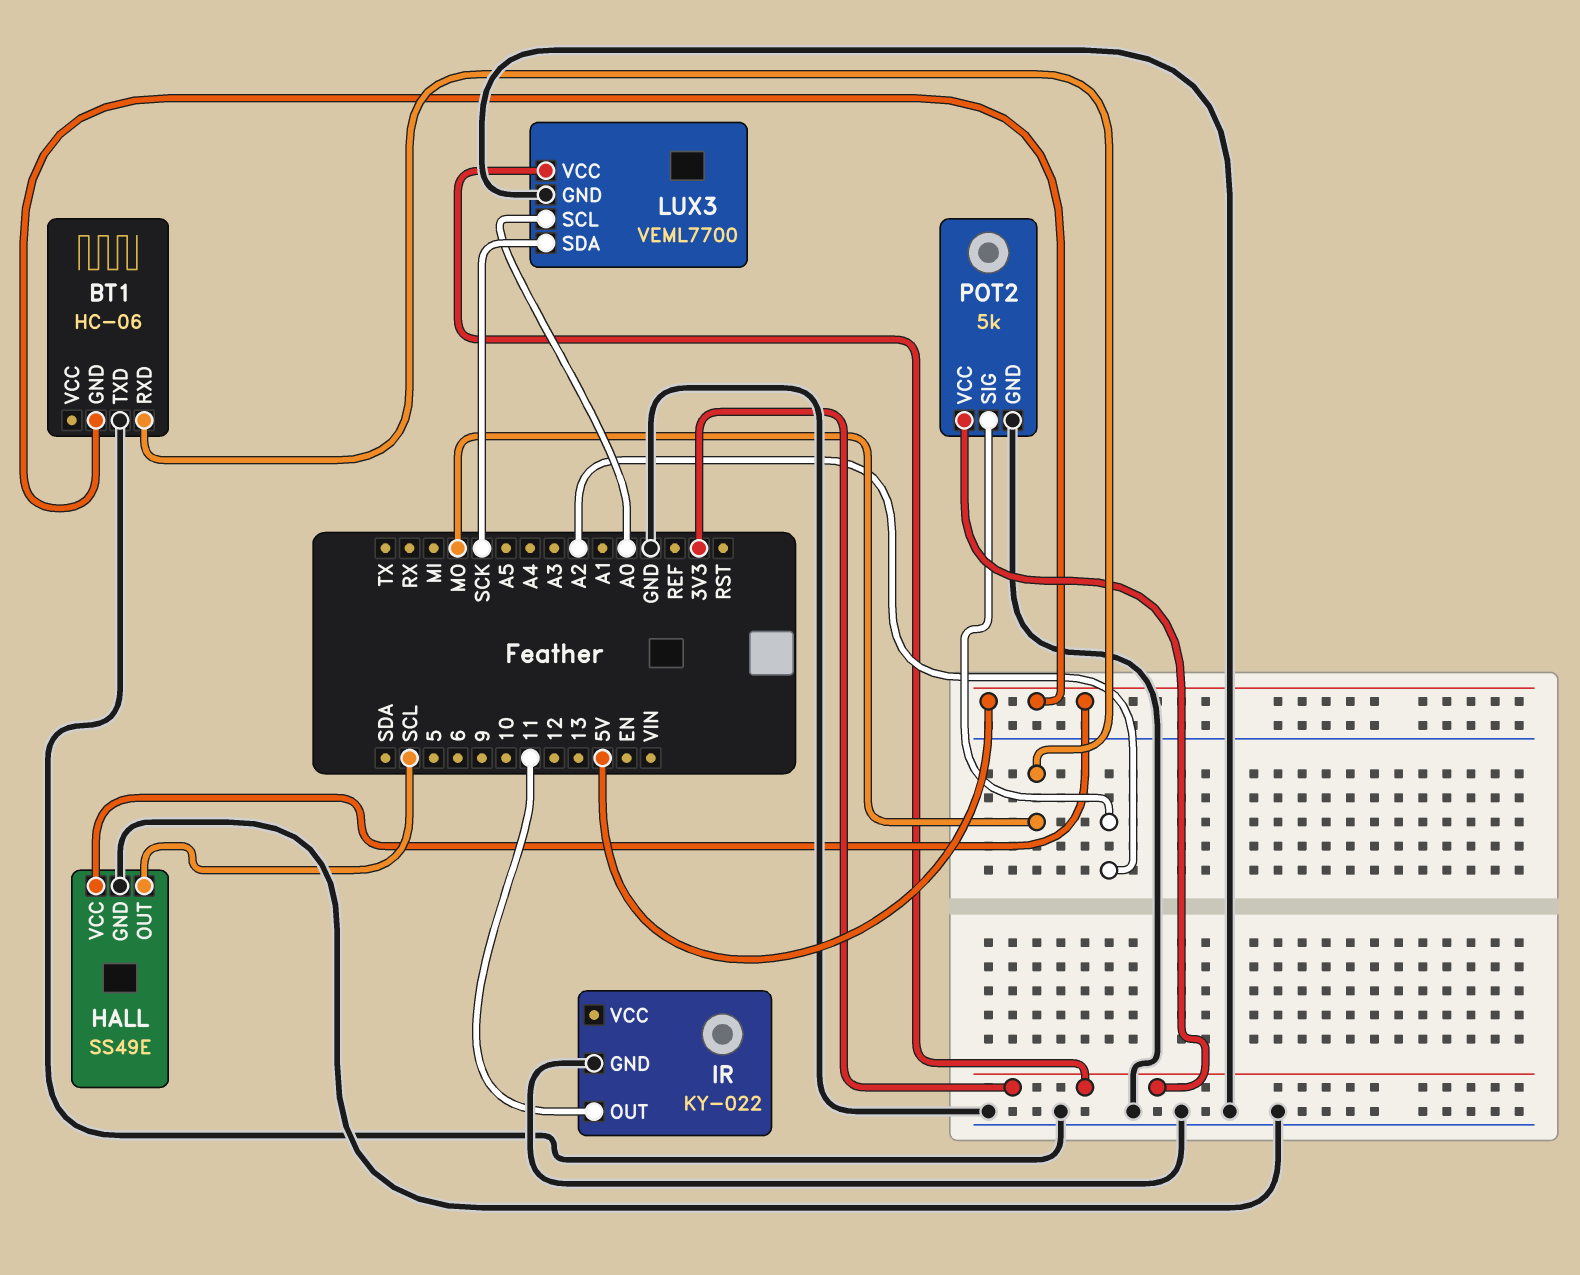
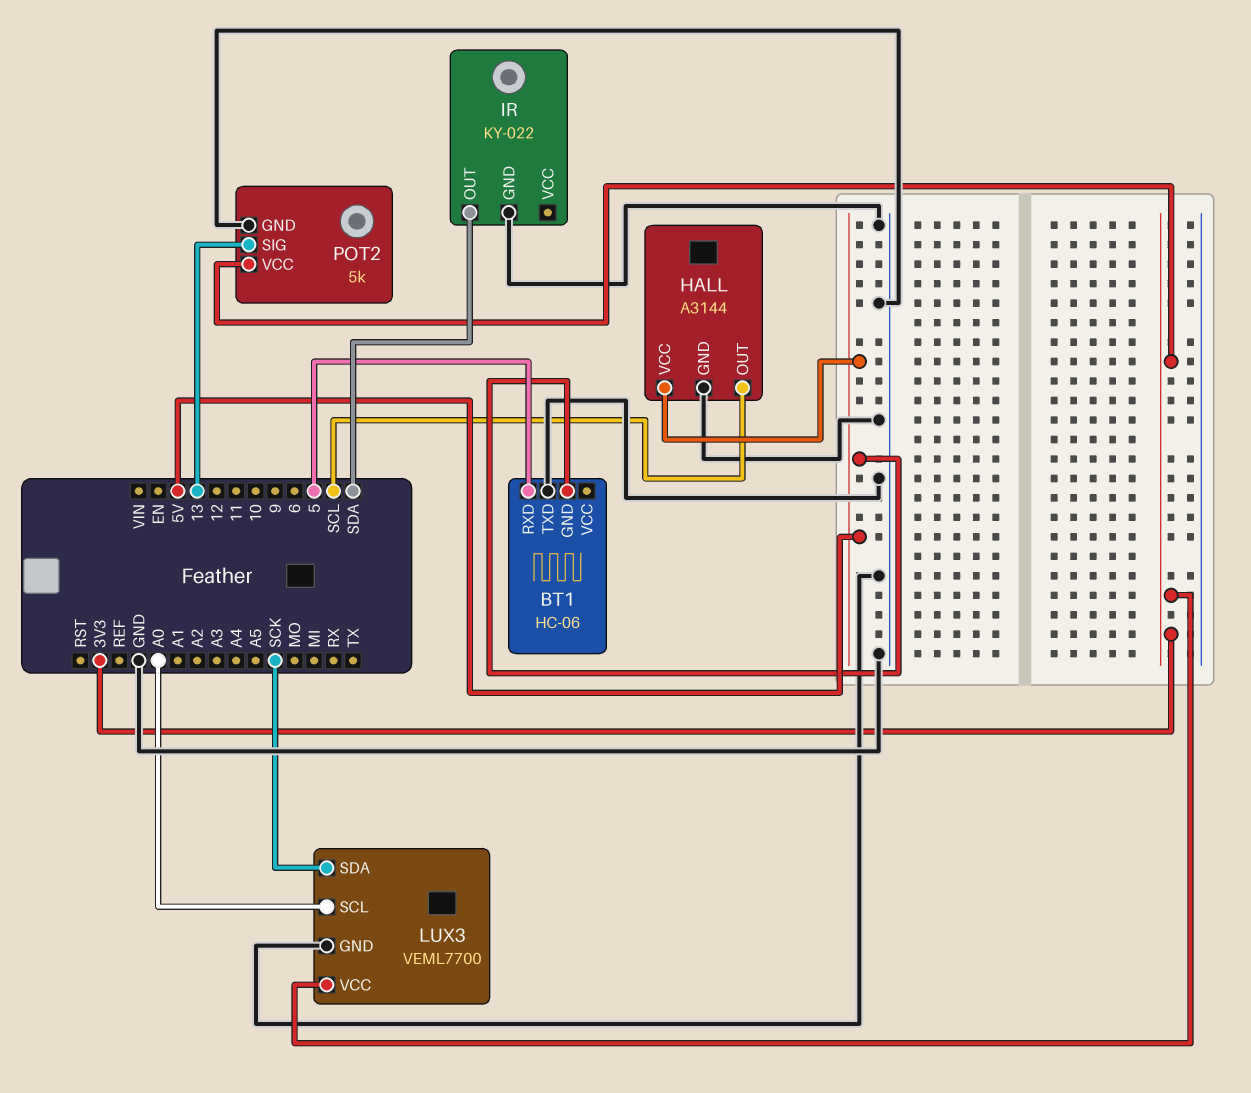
BT1 pin RXD: MO -> 5
HALL: SS49E -> A3144
IR pin OUT: 11 -> SDA
POT2 pin SIG: A2 -> 13

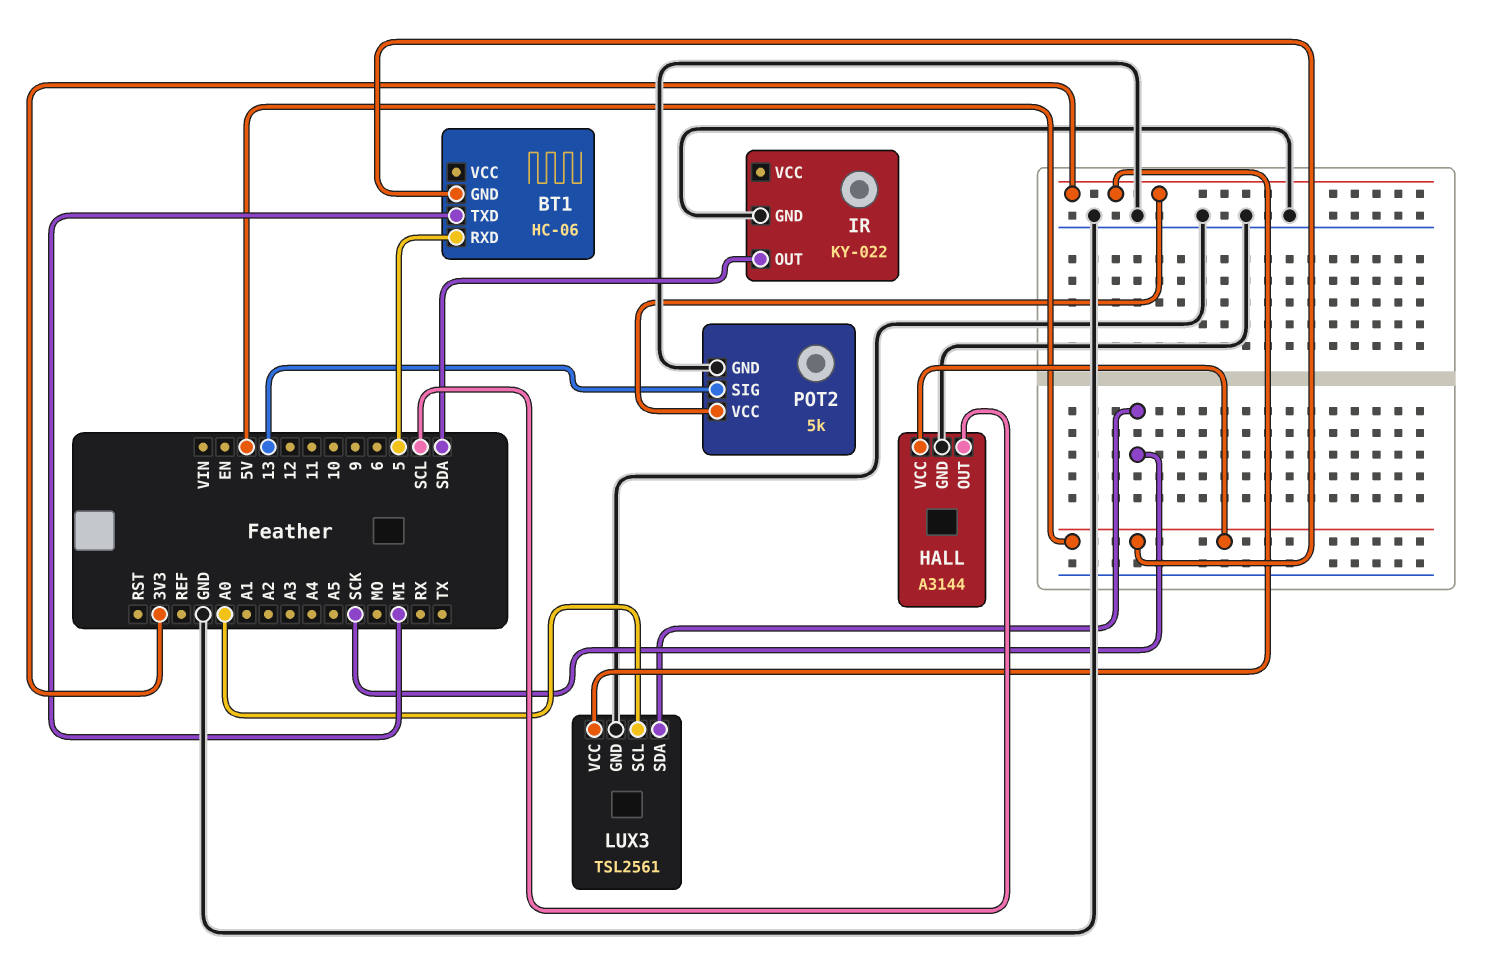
BT1 pin TXD: GND -> MI
LUX3: VEML7700 -> TSL2561

